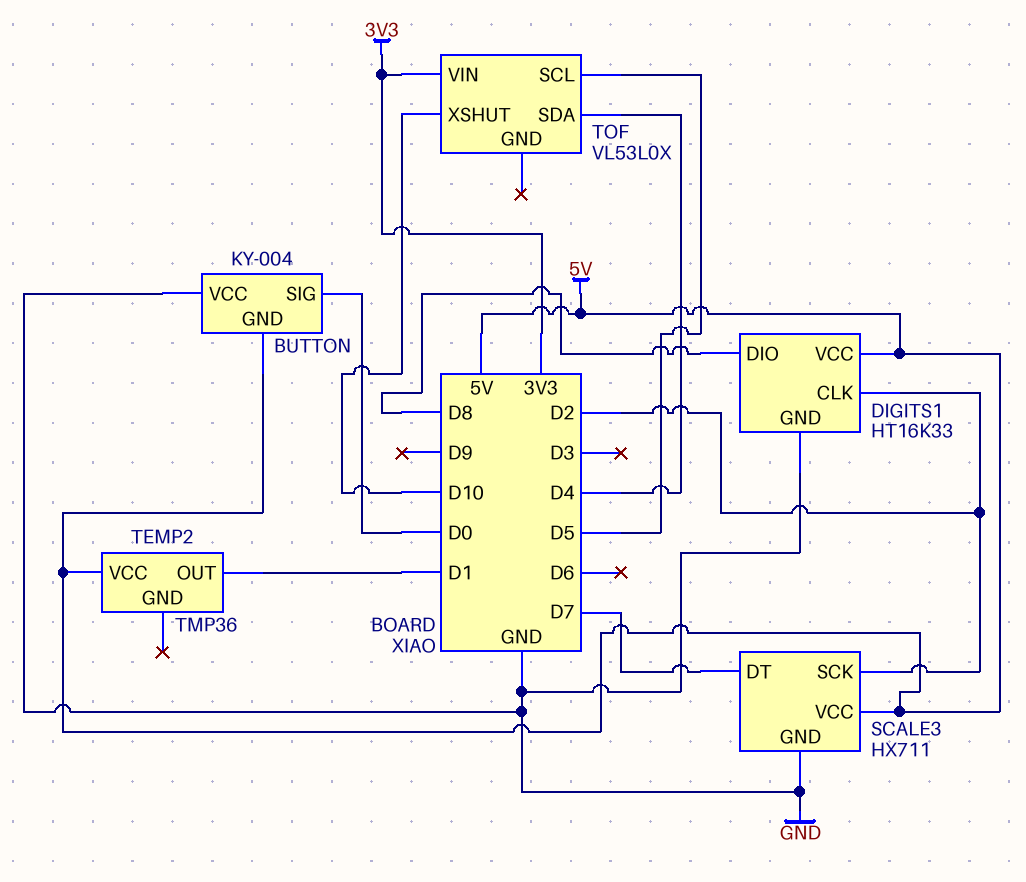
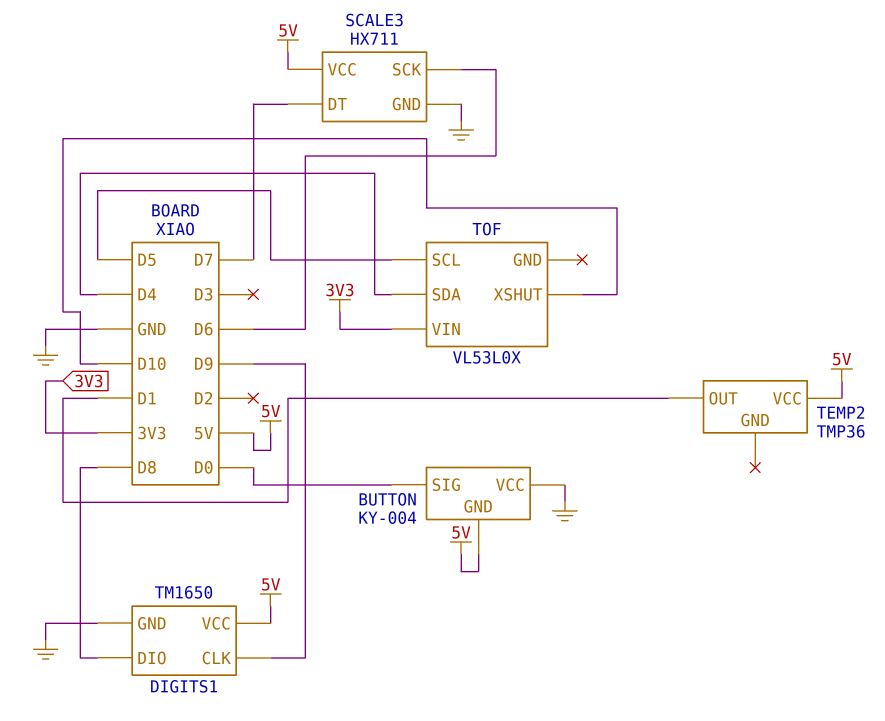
DIGITS1: HT16K33 -> TM1650
DIGITS1 pin CLK: D2 -> D9
SCALE3 pin SCK: D2 -> D6

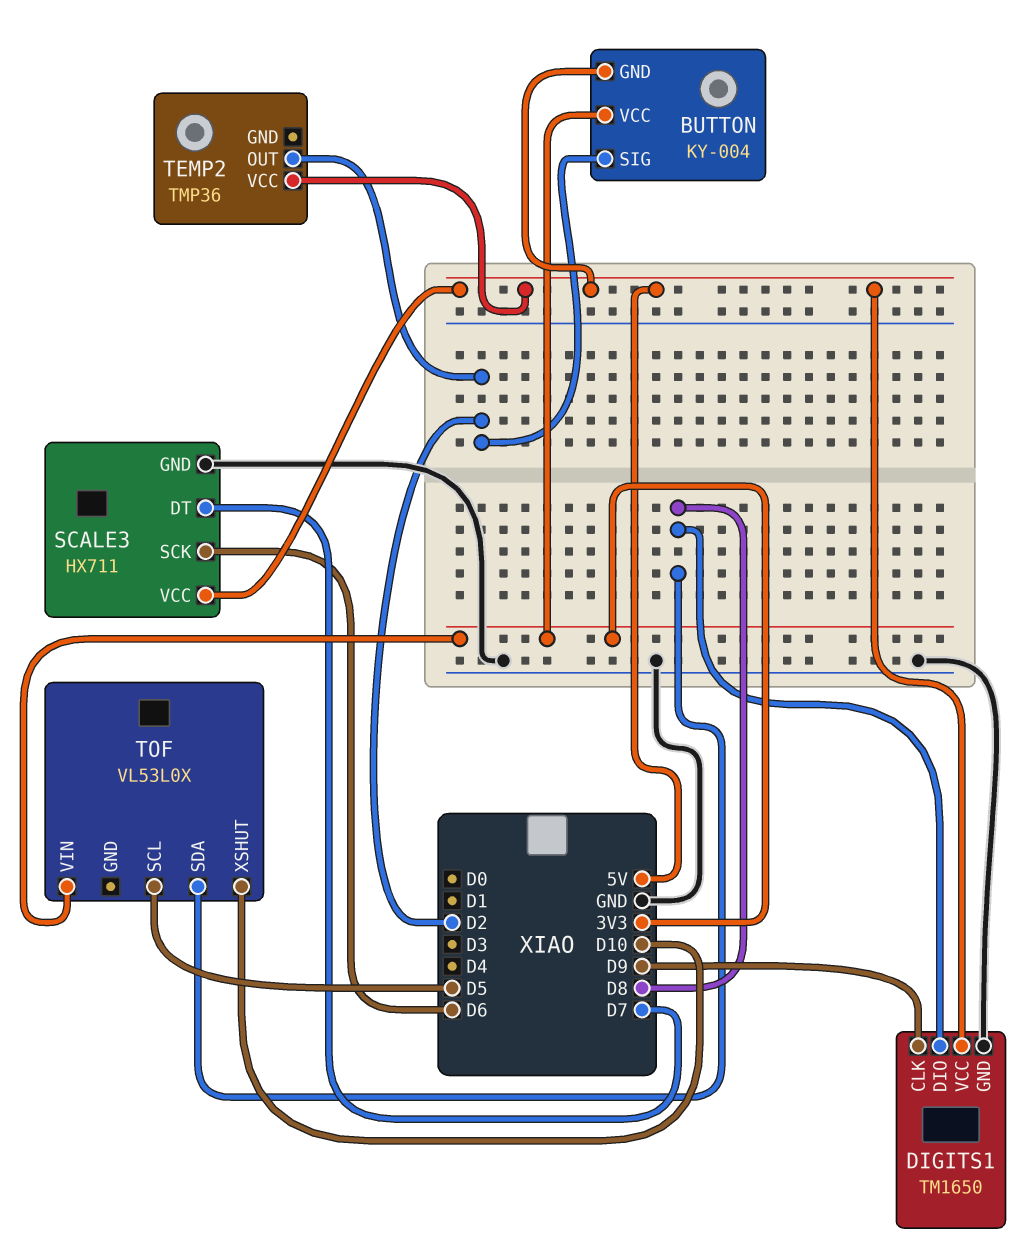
BUTTON pin SIG: D0 -> D2
BUTTON pin VCC: GND -> 3V3
TEMP2 pin OUT: D1 -> D2
TOF pin SDA: D4 -> D8

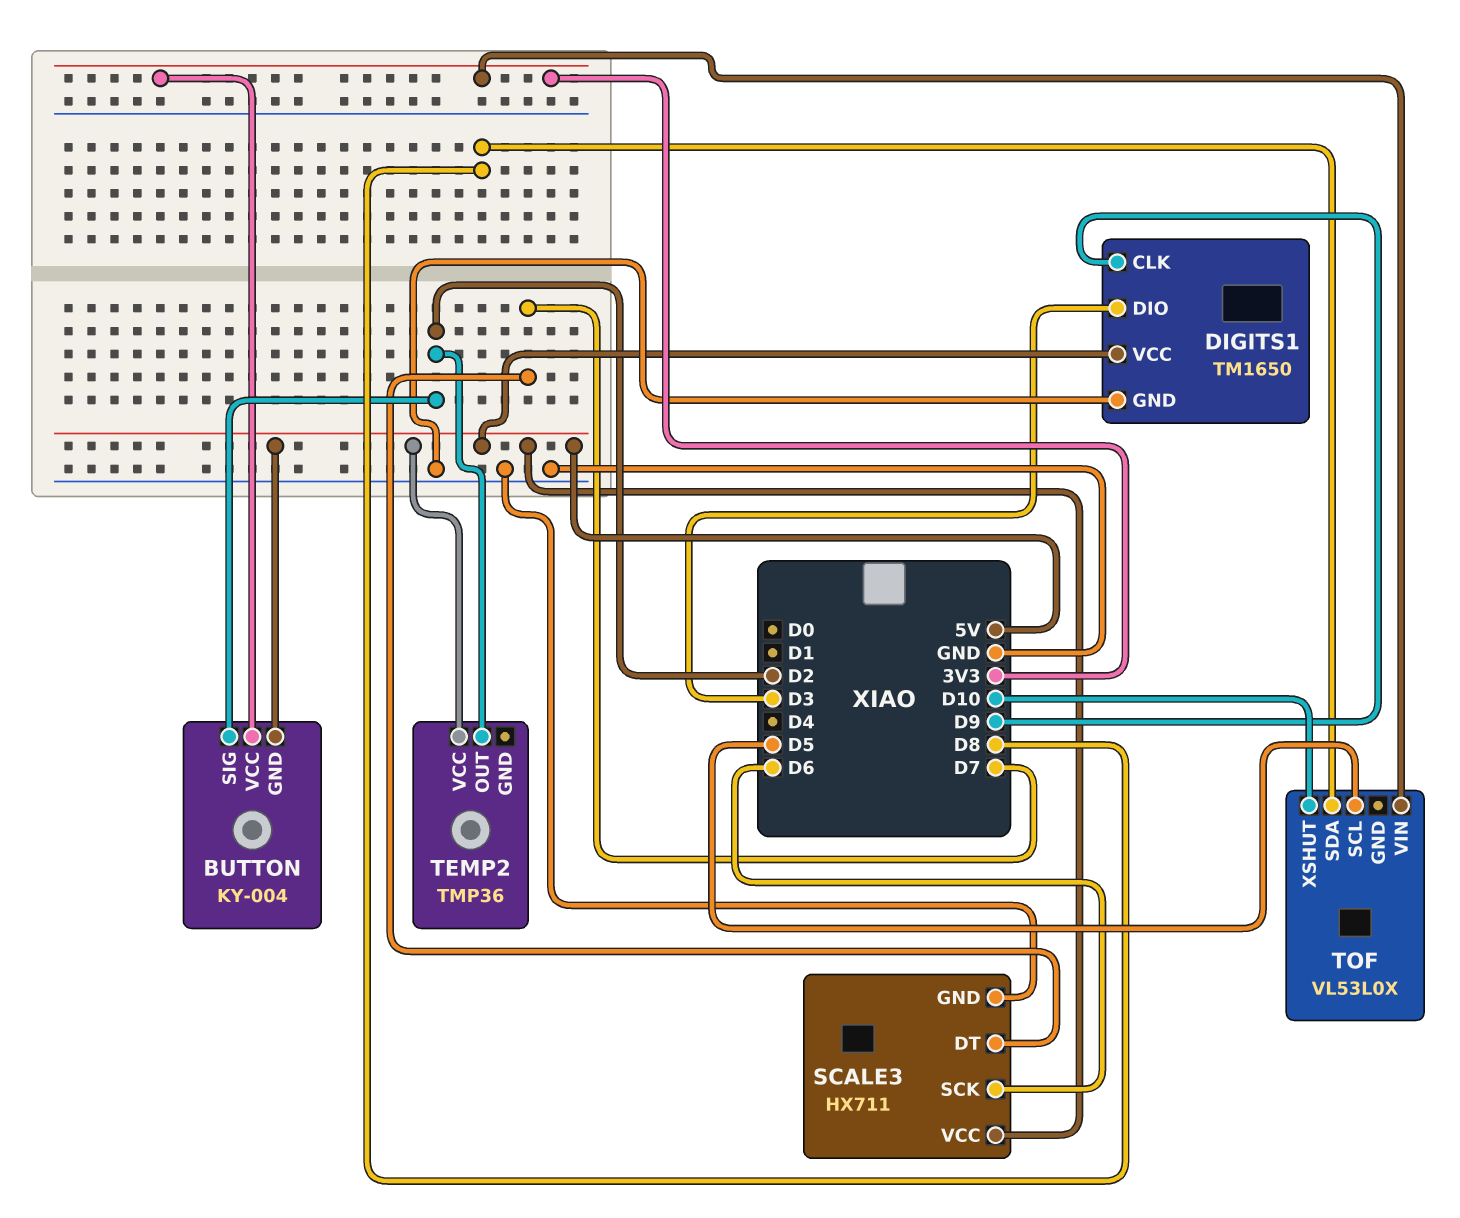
DIGITS1 pin DIO: D8 -> D3

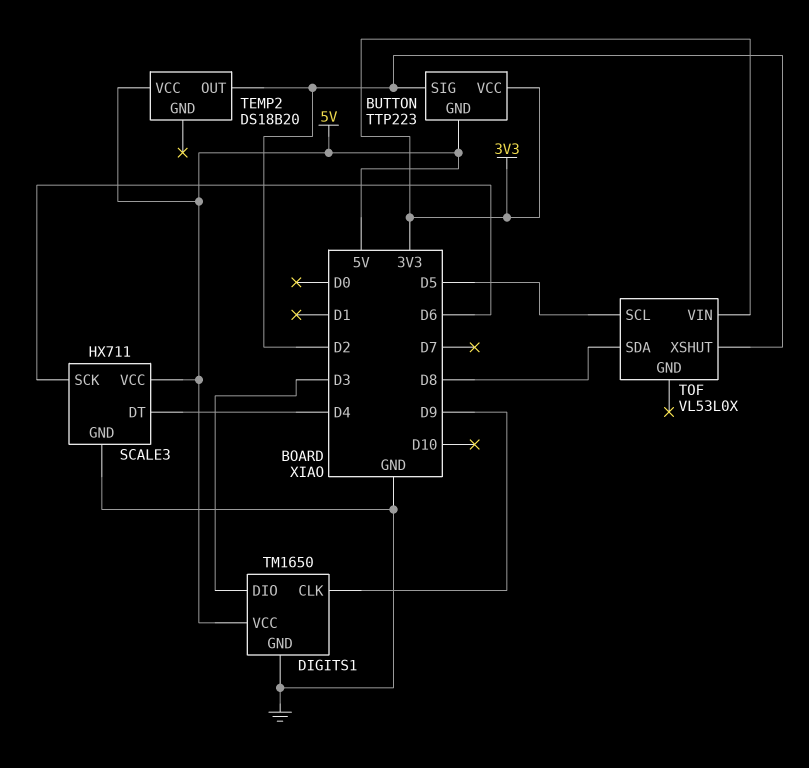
BUTTON: KY-004 -> TTP223
SCALE3 pin DT: D7 -> D4
TEMP2: TMP36 -> DS18B20
TOF pin XSHUT: D10 -> D2

